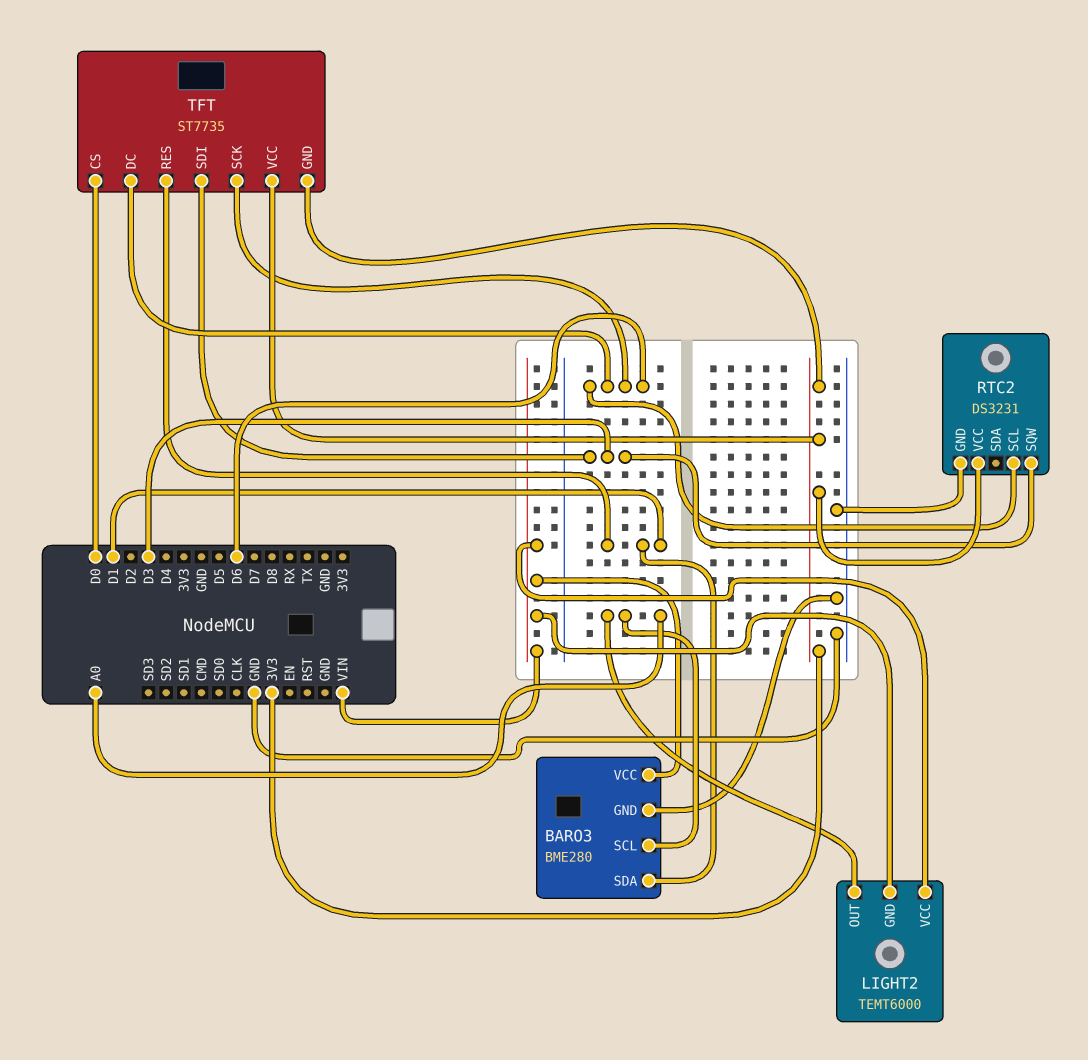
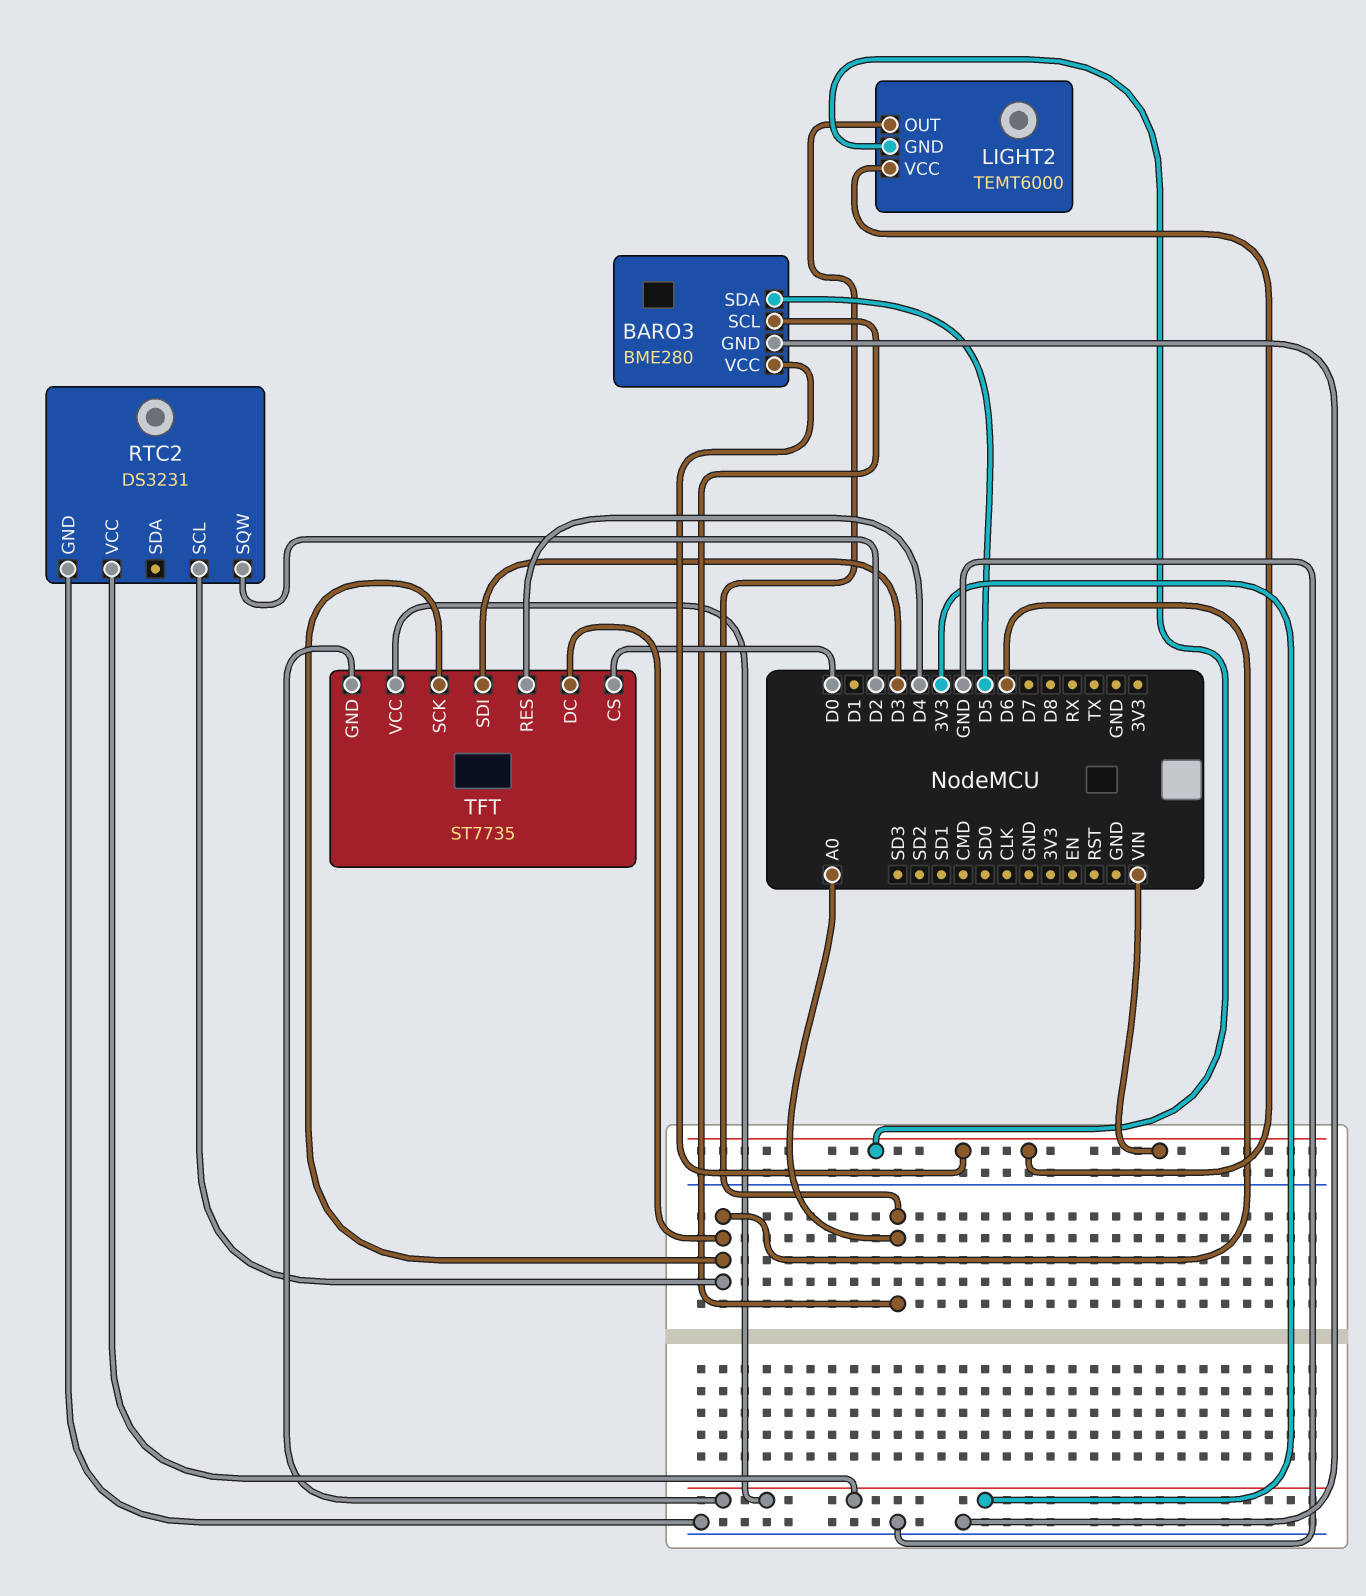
BARO3 pin SDA: D1 -> D5
RTC2 pin SQW: D3 -> D2
TFT pin RES: D1 -> D4

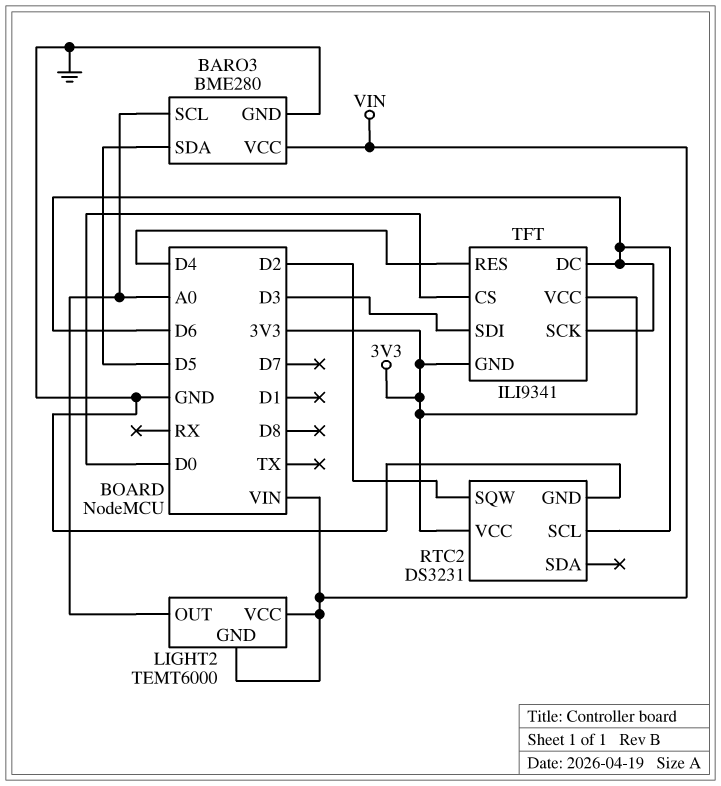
TFT: ST7735 -> ILI9341

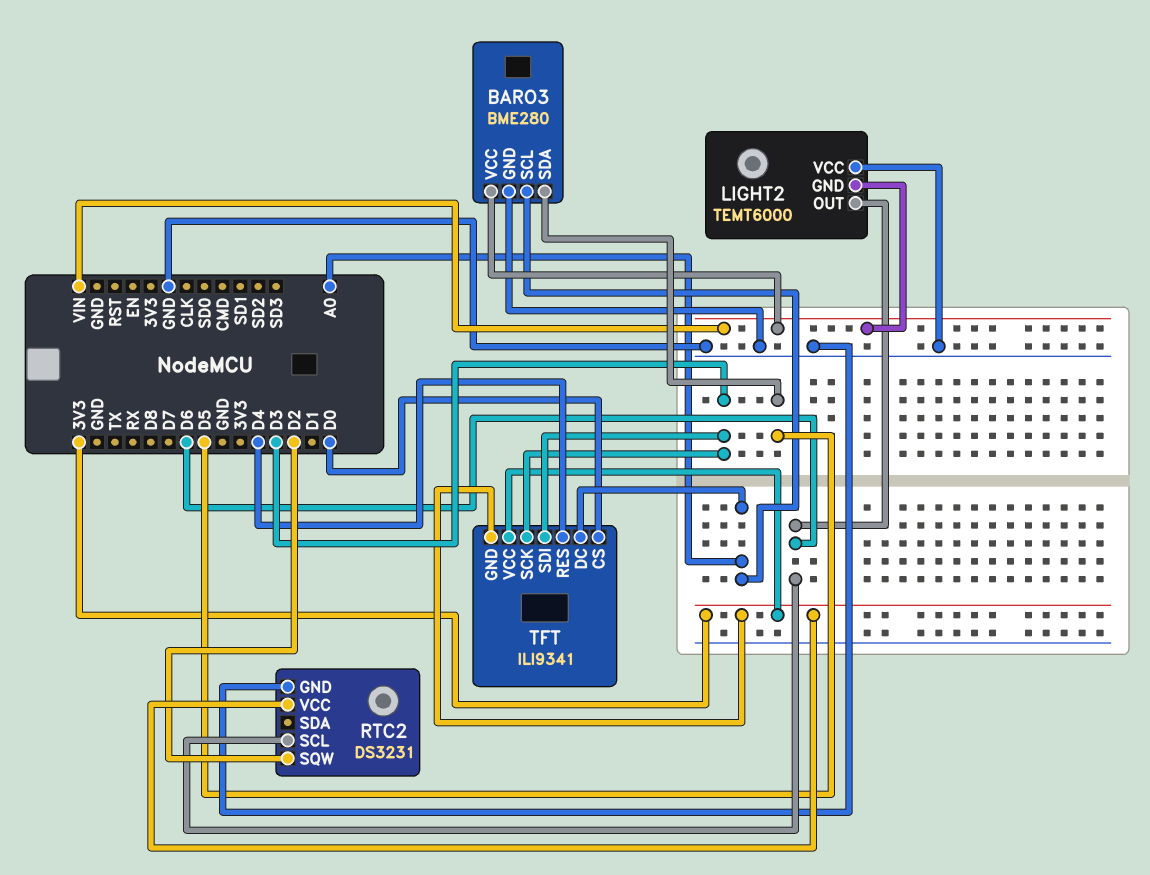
LIGHT2 pin OUT: A0 -> D6
LIGHT2 pin VCC: VIN -> GND
TFT pin DC: D6 -> A0
TFT pin SCK: D6 -> D3

